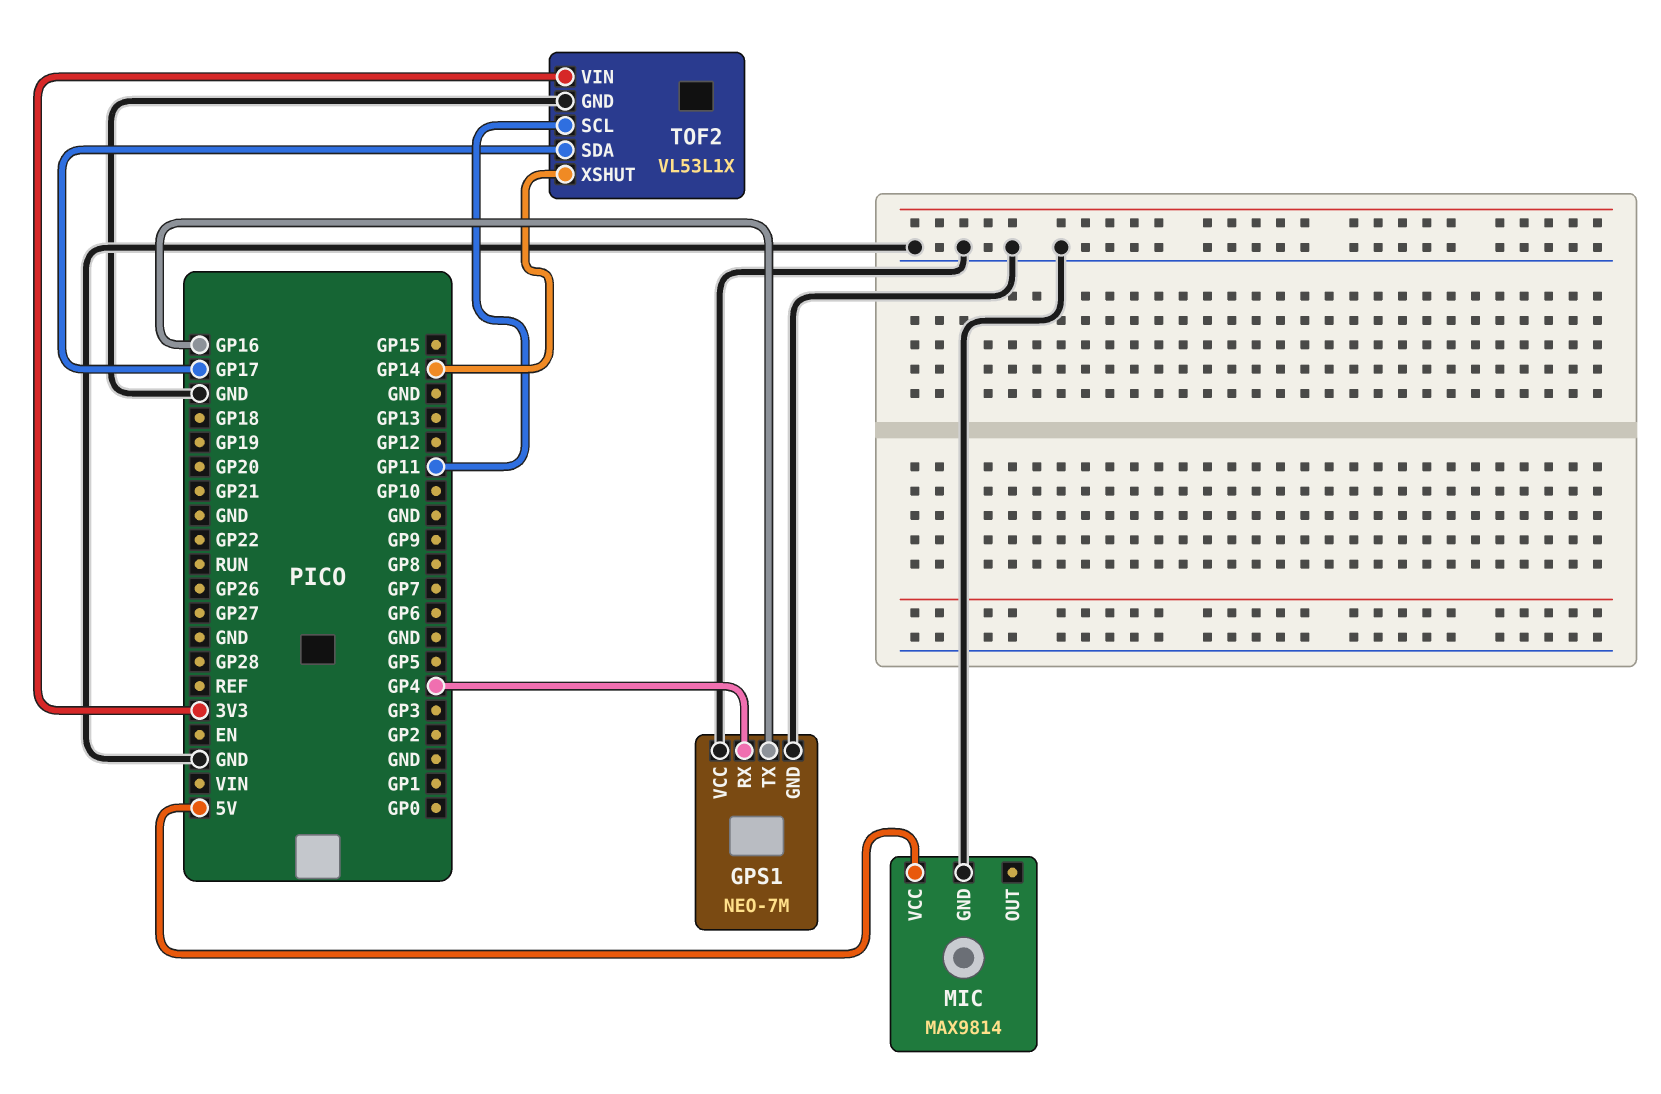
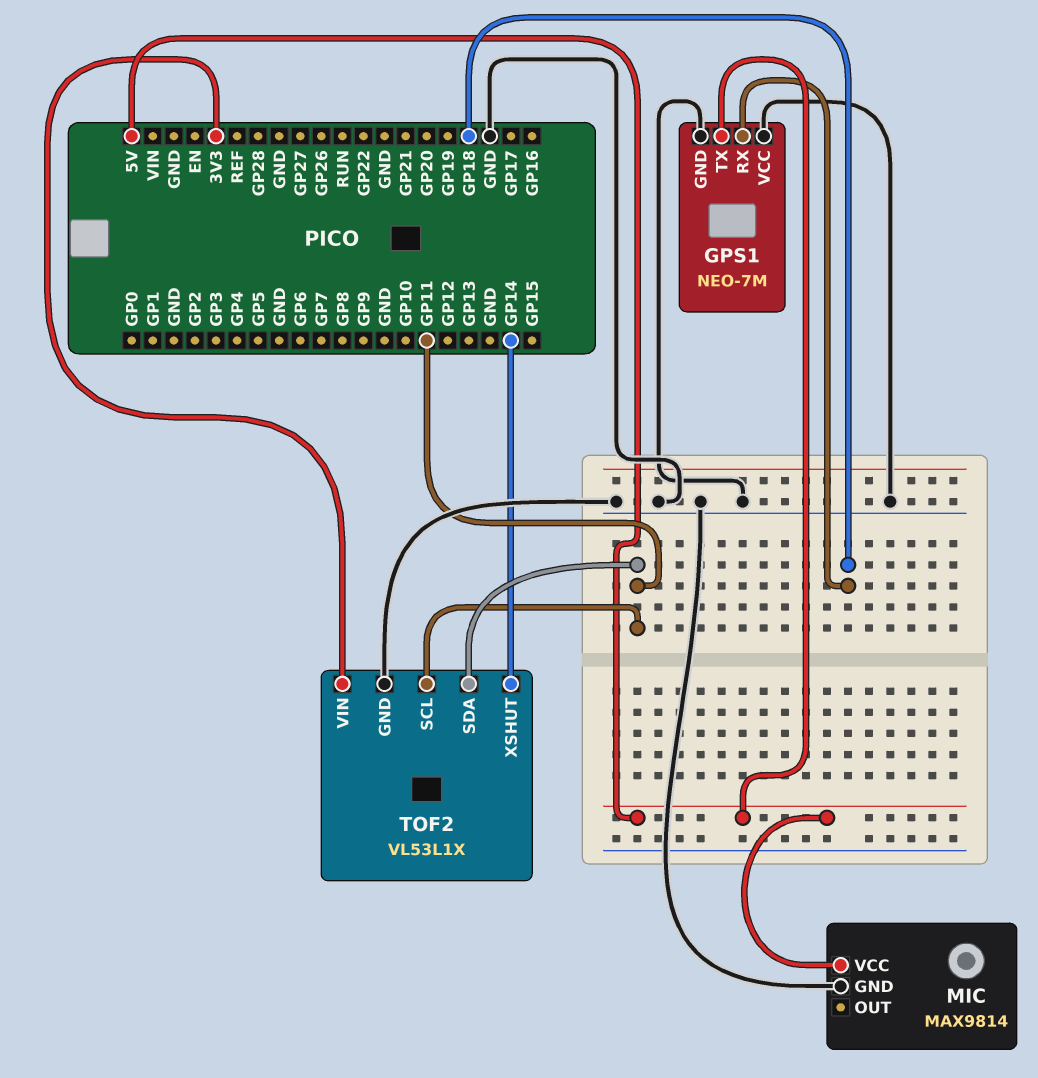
GPS1 pin RX: GP4 -> GP18
GPS1 pin TX: GP16 -> 5V
TOF2 pin SDA: GP17 -> GP11

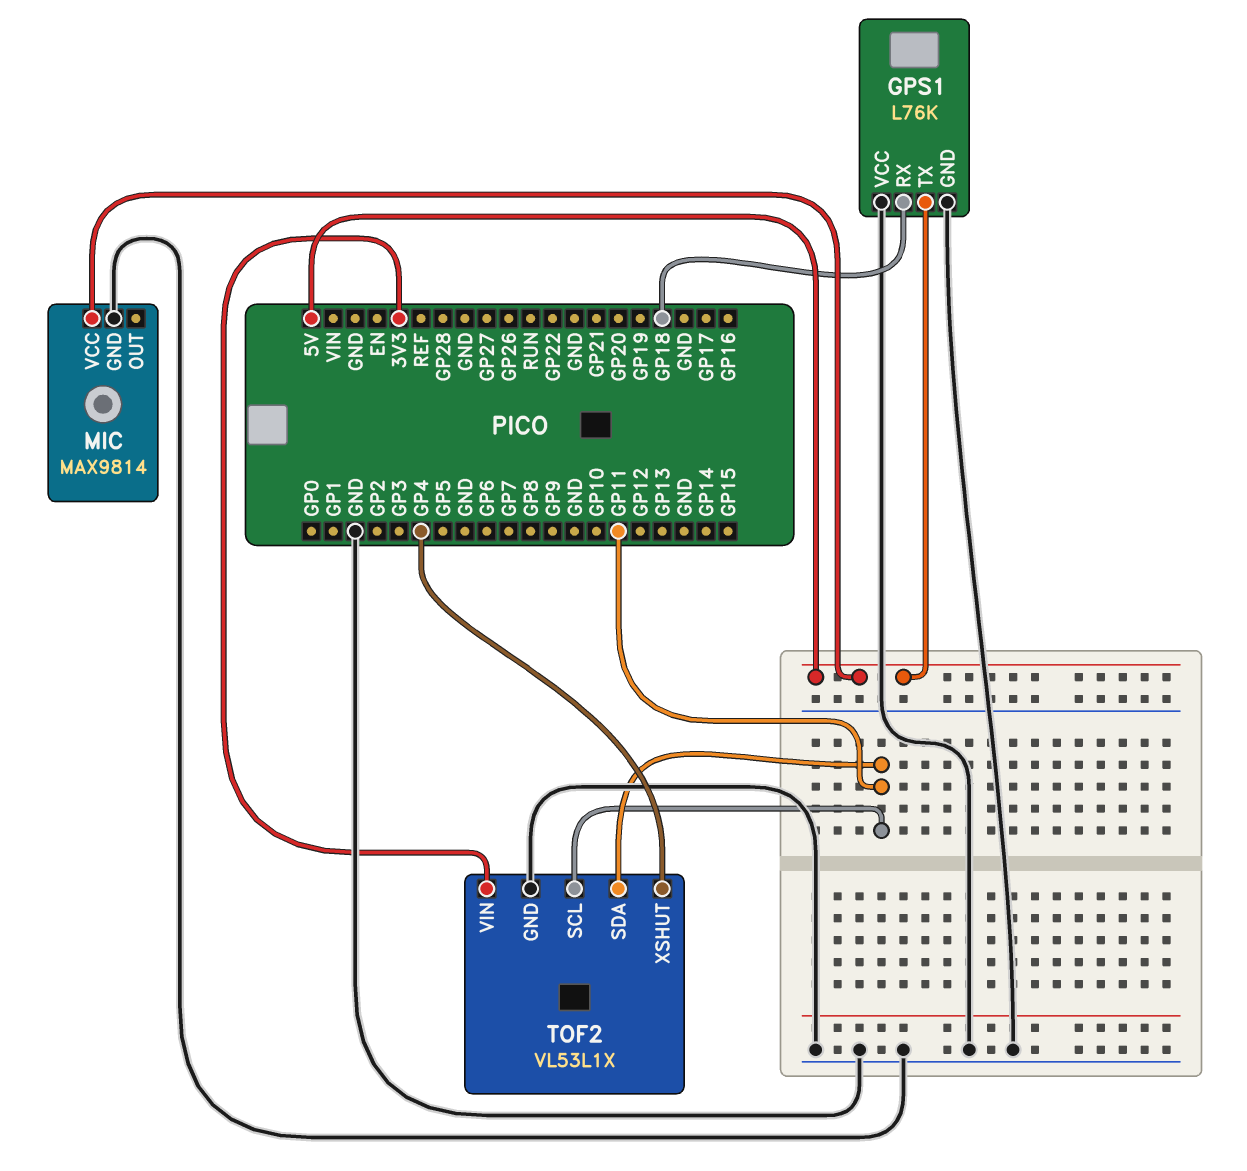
GPS1: NEO-7M -> L76K
TOF2 pin XSHUT: GP14 -> GP4

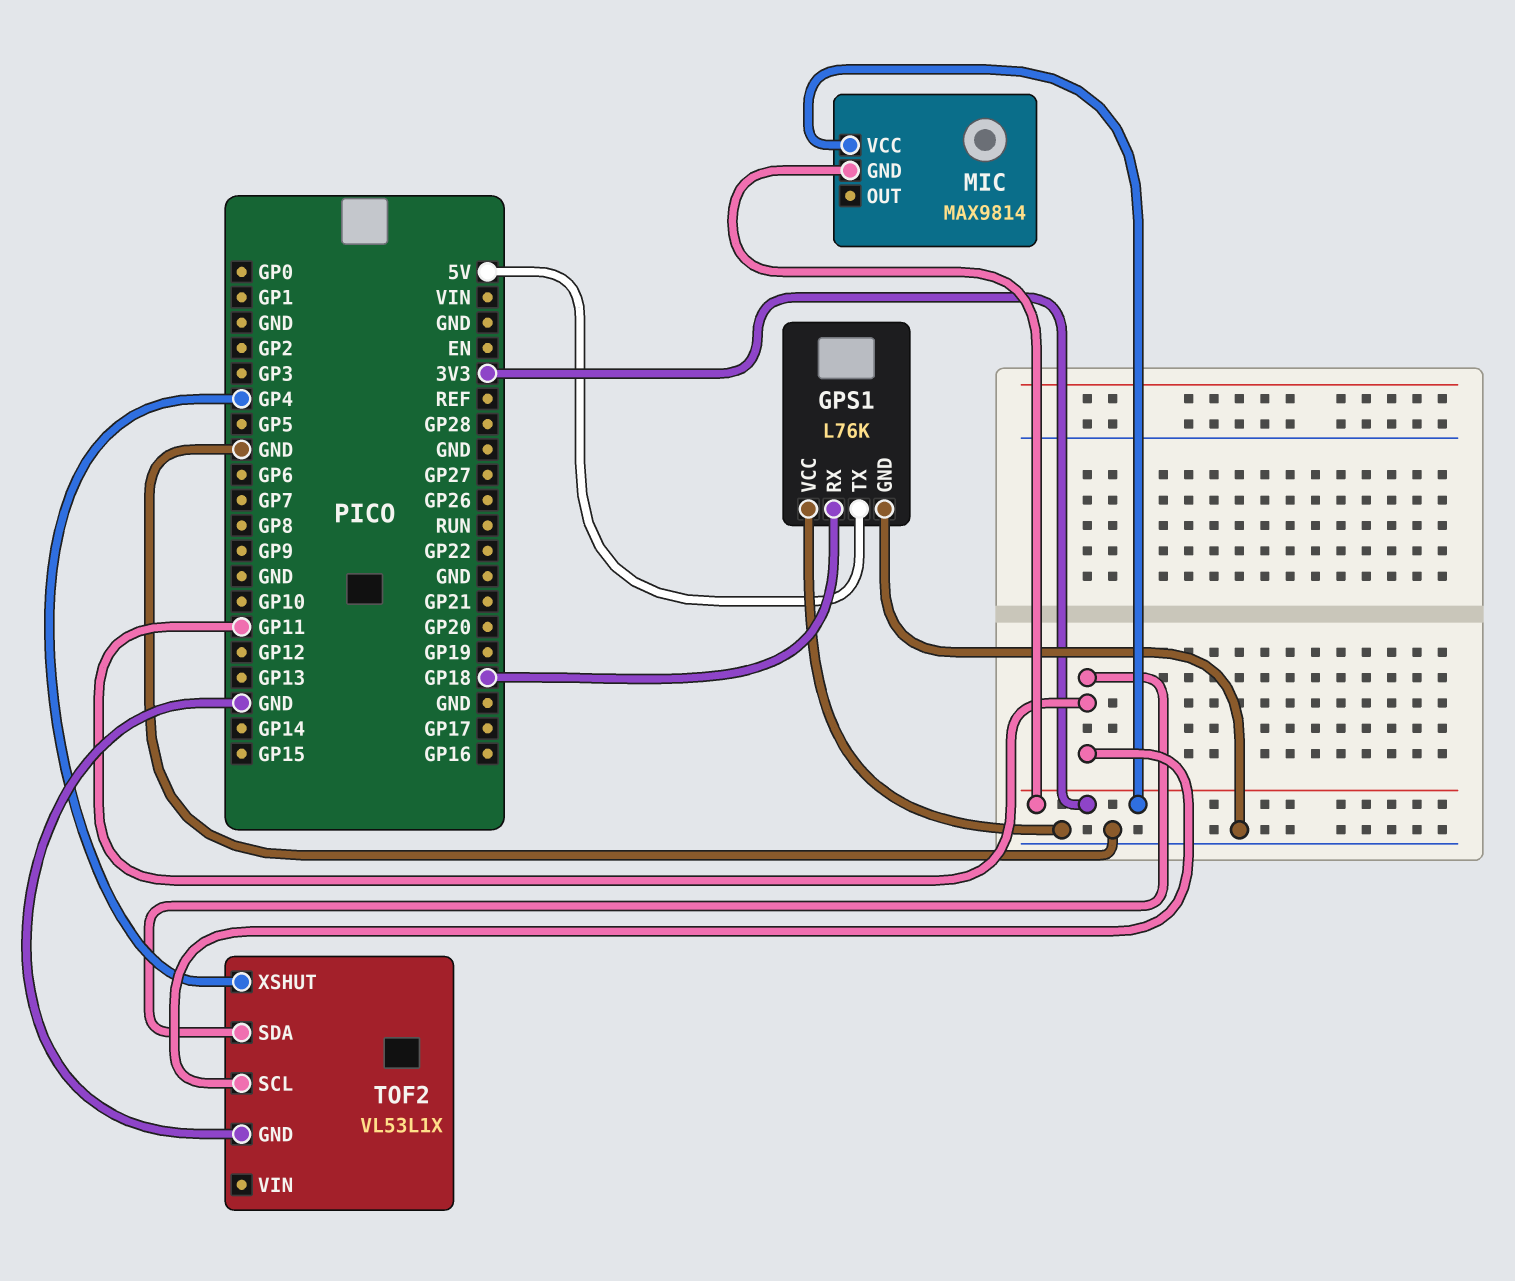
MIC pin GND: GND -> 3V3
MIC pin VCC: 5V -> 3V3
TOF2 pin VIN: 3V3 -> none

